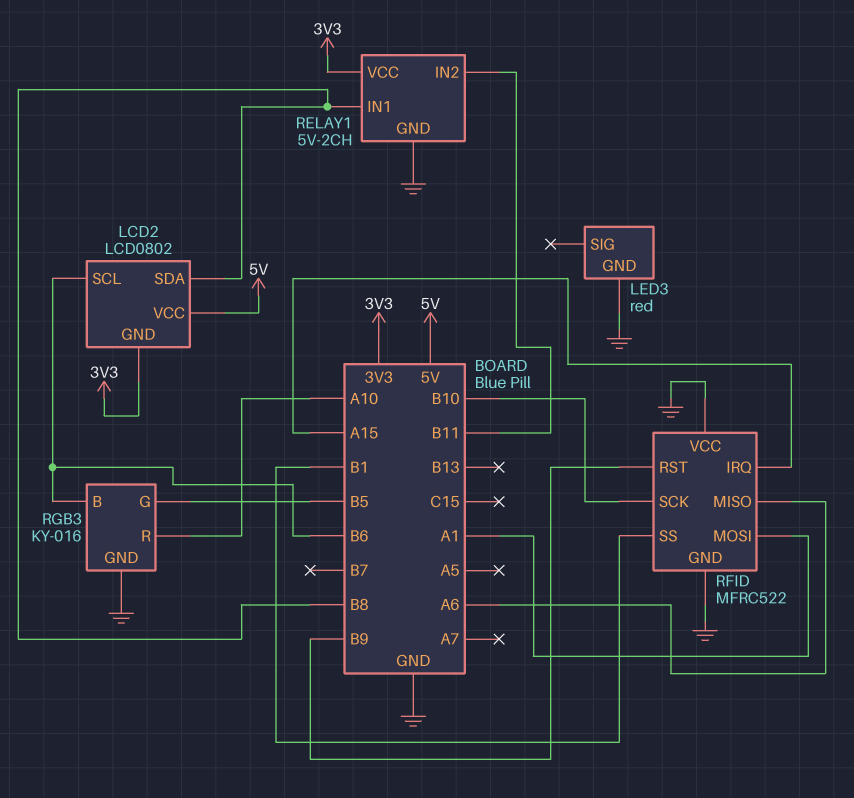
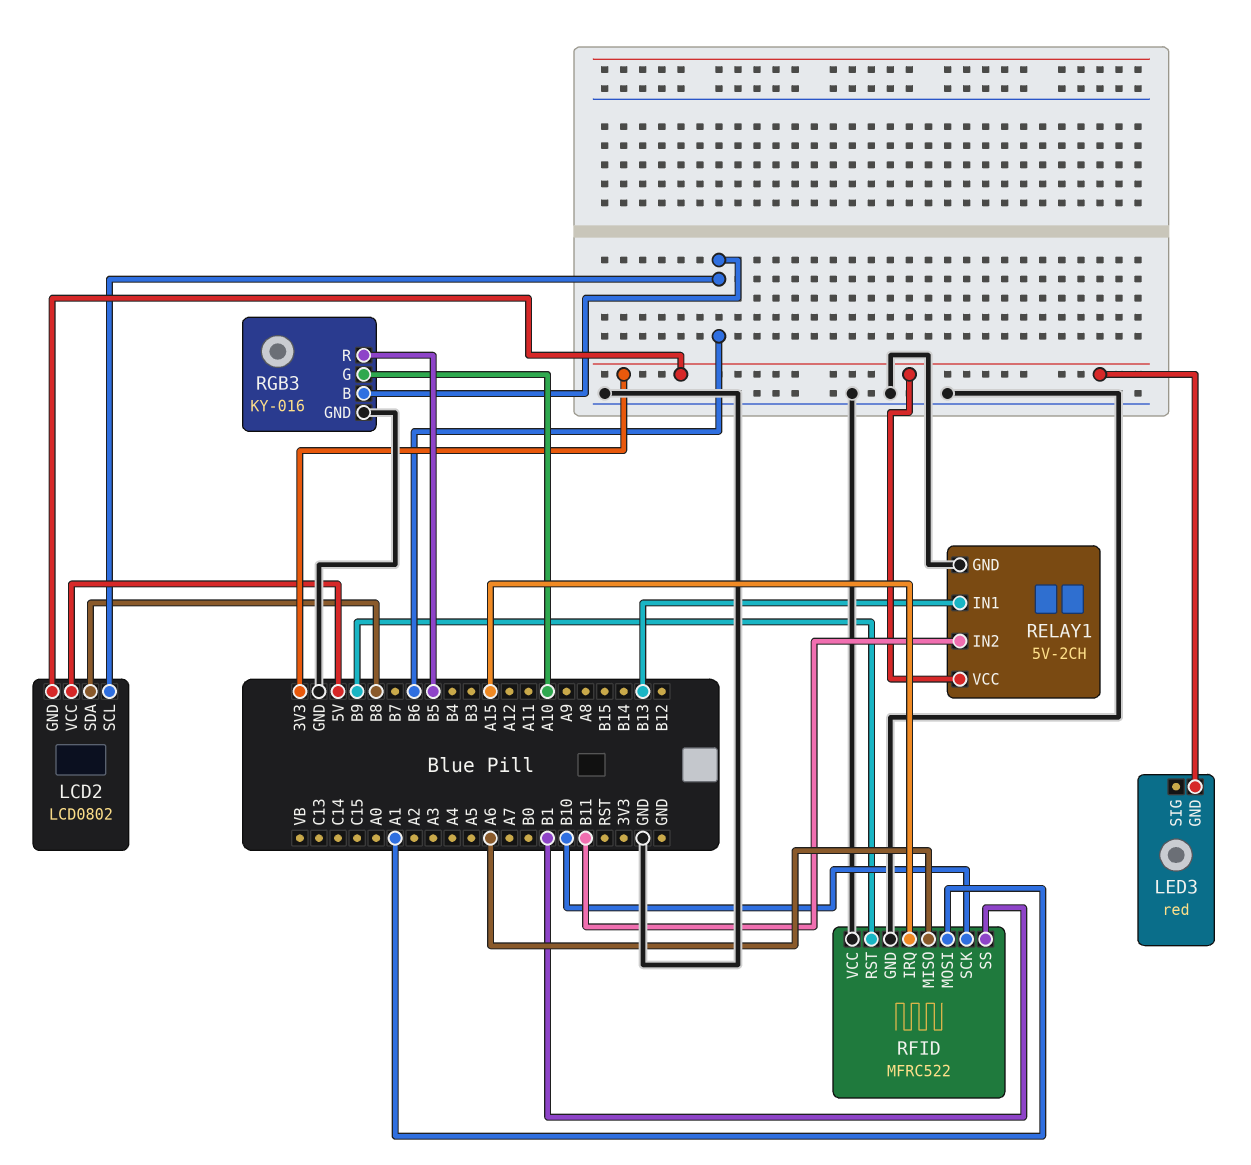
LED3 pin GND: GND -> 3V3
RELAY1 pin IN1: B8 -> B13
RGB3 pin G: B5 -> A10
RGB3 pin R: A10 -> B5

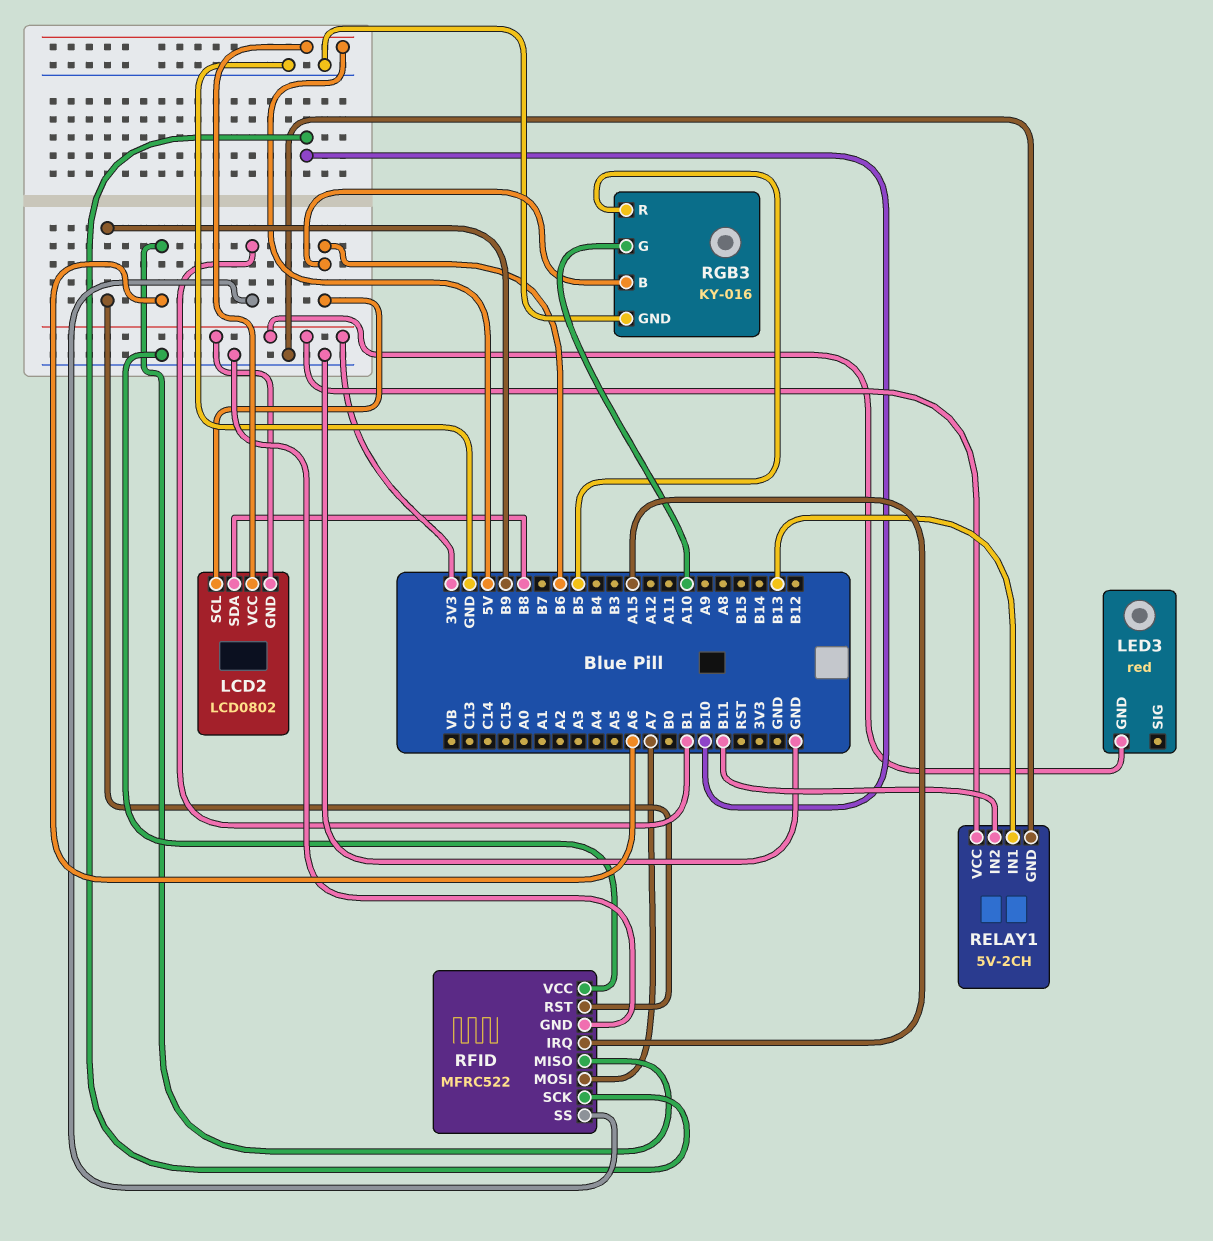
RFID pin MOSI: A1 -> A7

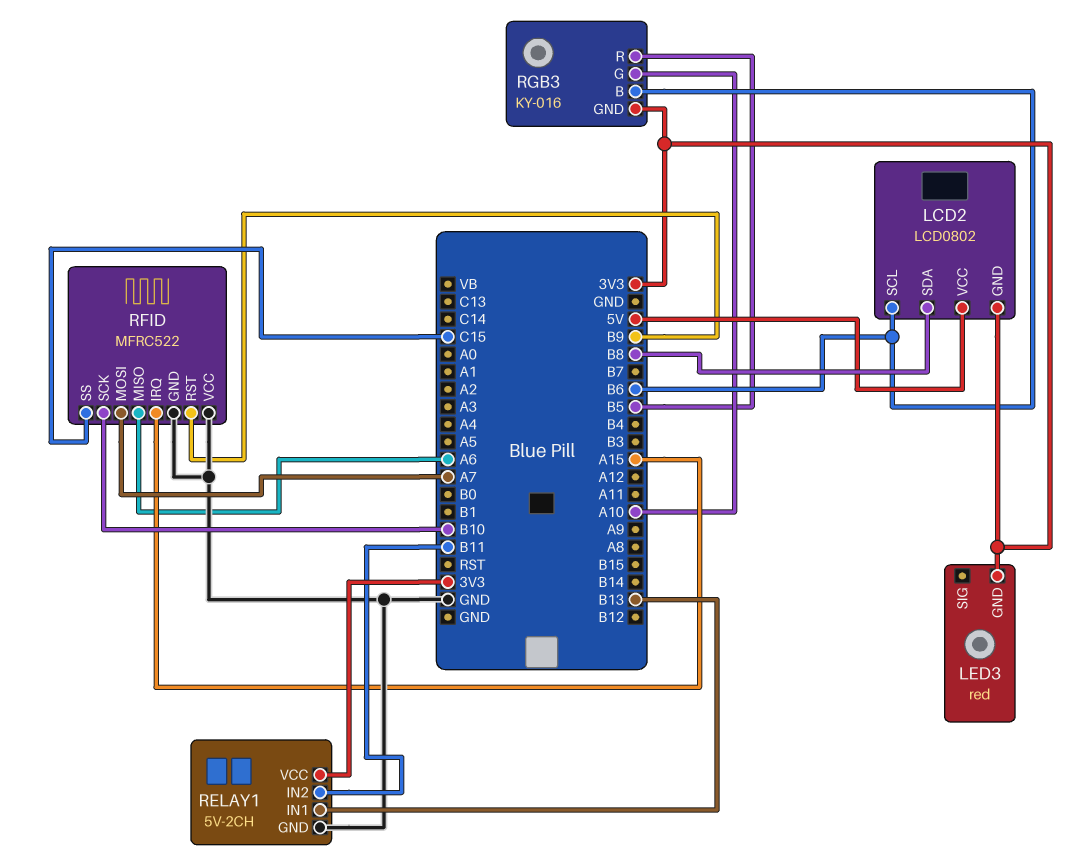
RFID pin SS: B1 -> C15
RGB3 pin GND: GND -> 3V3

